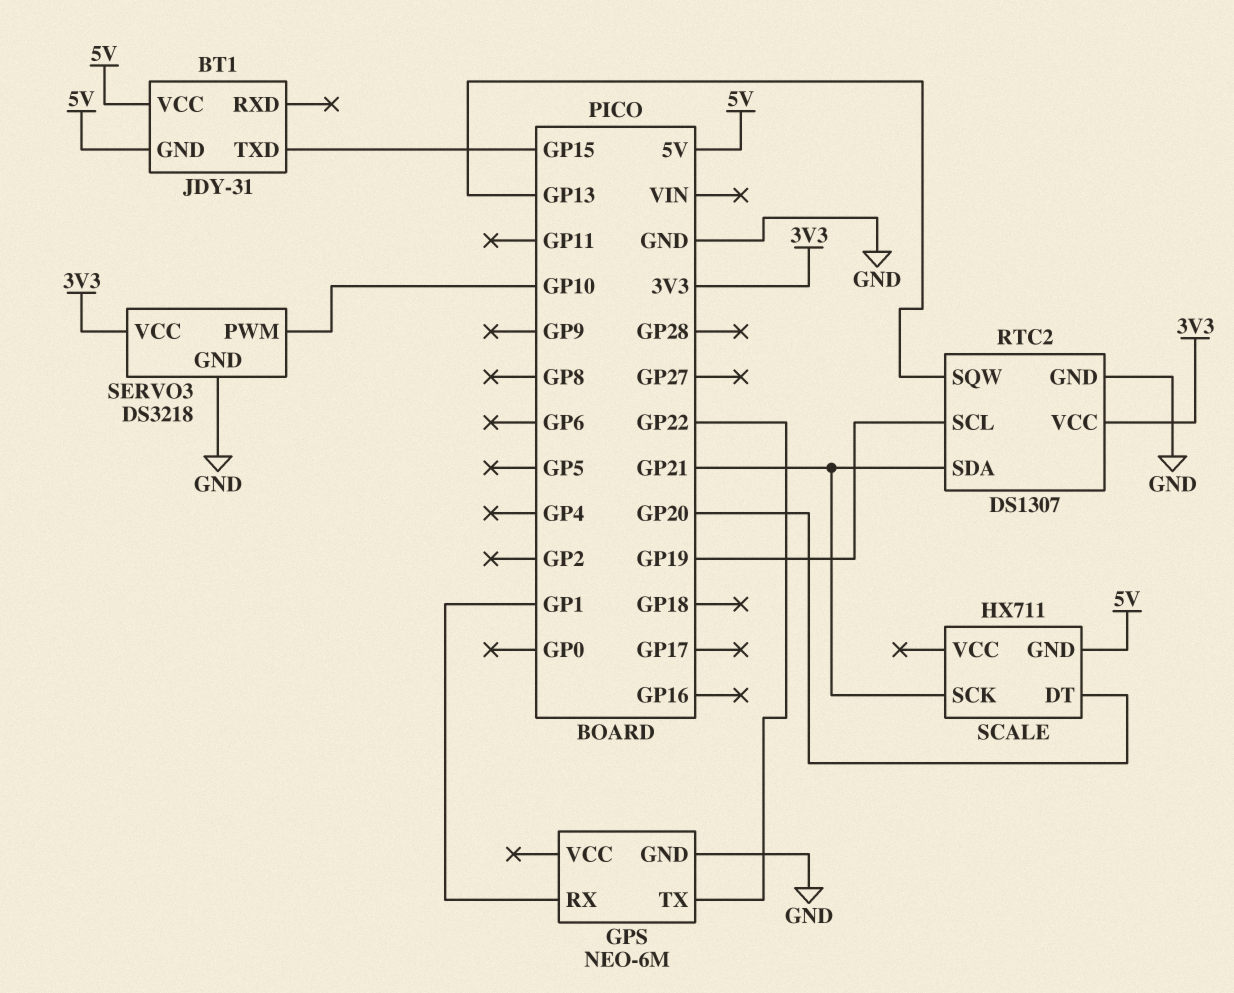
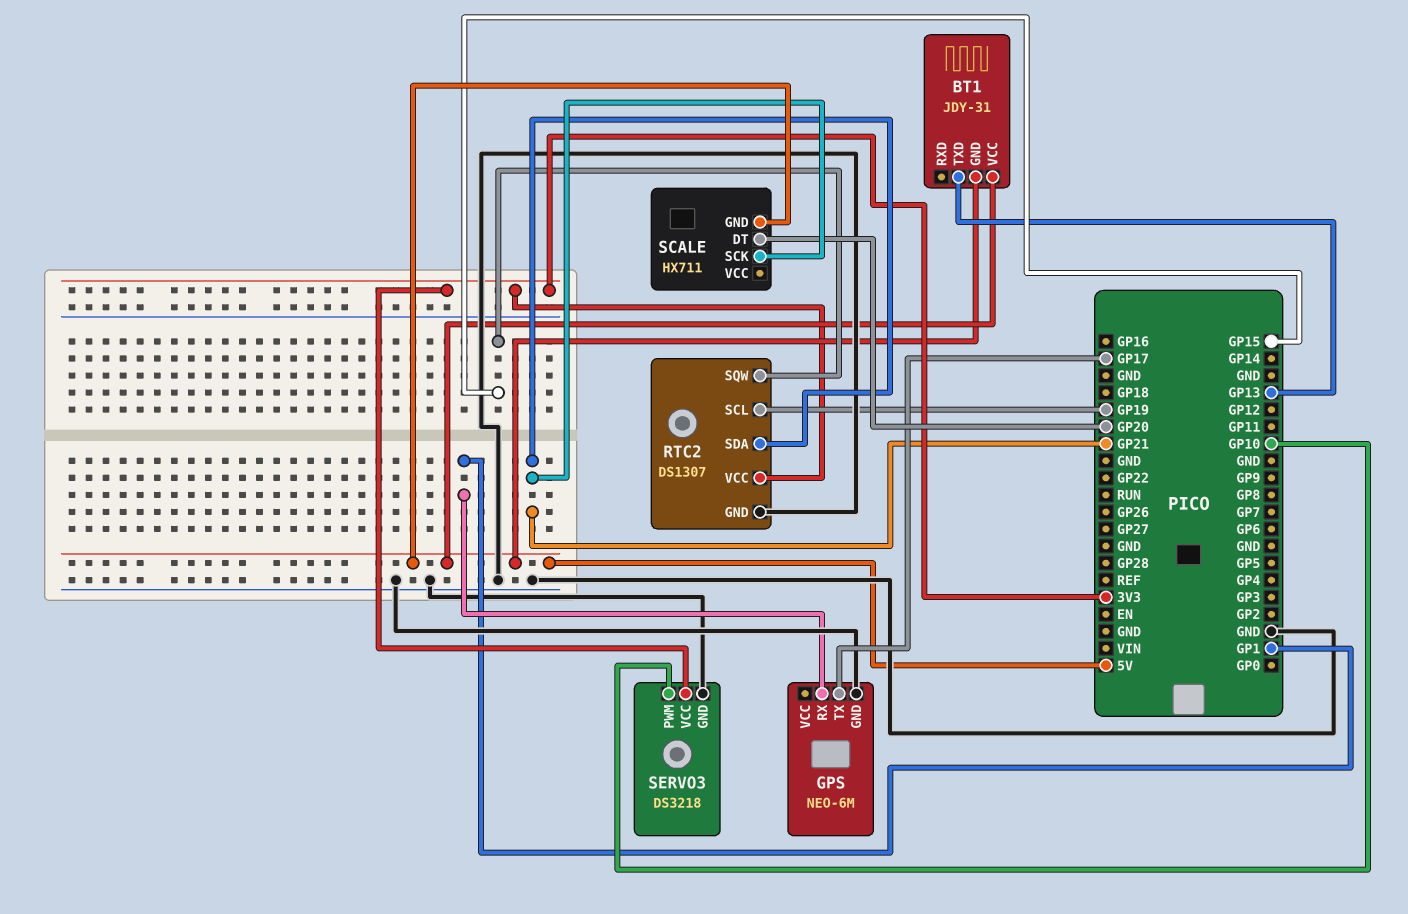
BT1 pin TXD: GP15 -> GP13
GPS pin TX: GP22 -> GP17
RTC2 pin SQW: GP13 -> GP15

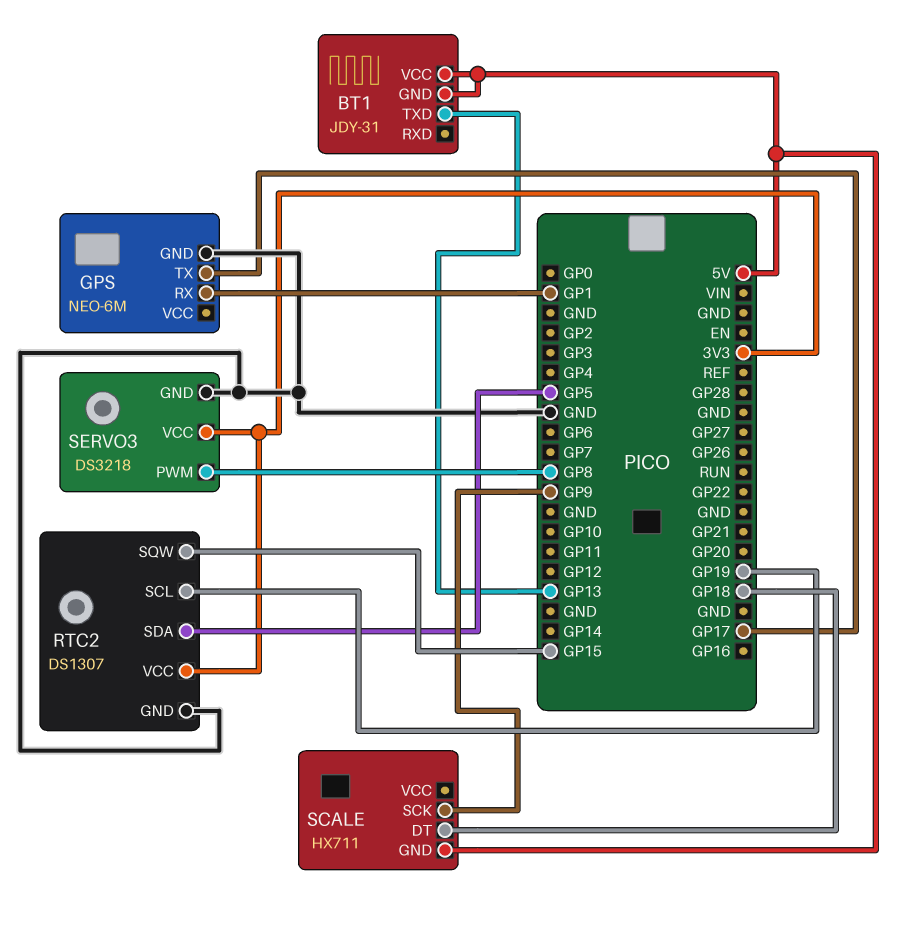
RTC2 pin SDA: GP21 -> GP5
SCALE pin DT: GP20 -> GP18
SCALE pin SCK: GP21 -> GP9
SERVO3 pin PWM: GP10 -> GP8

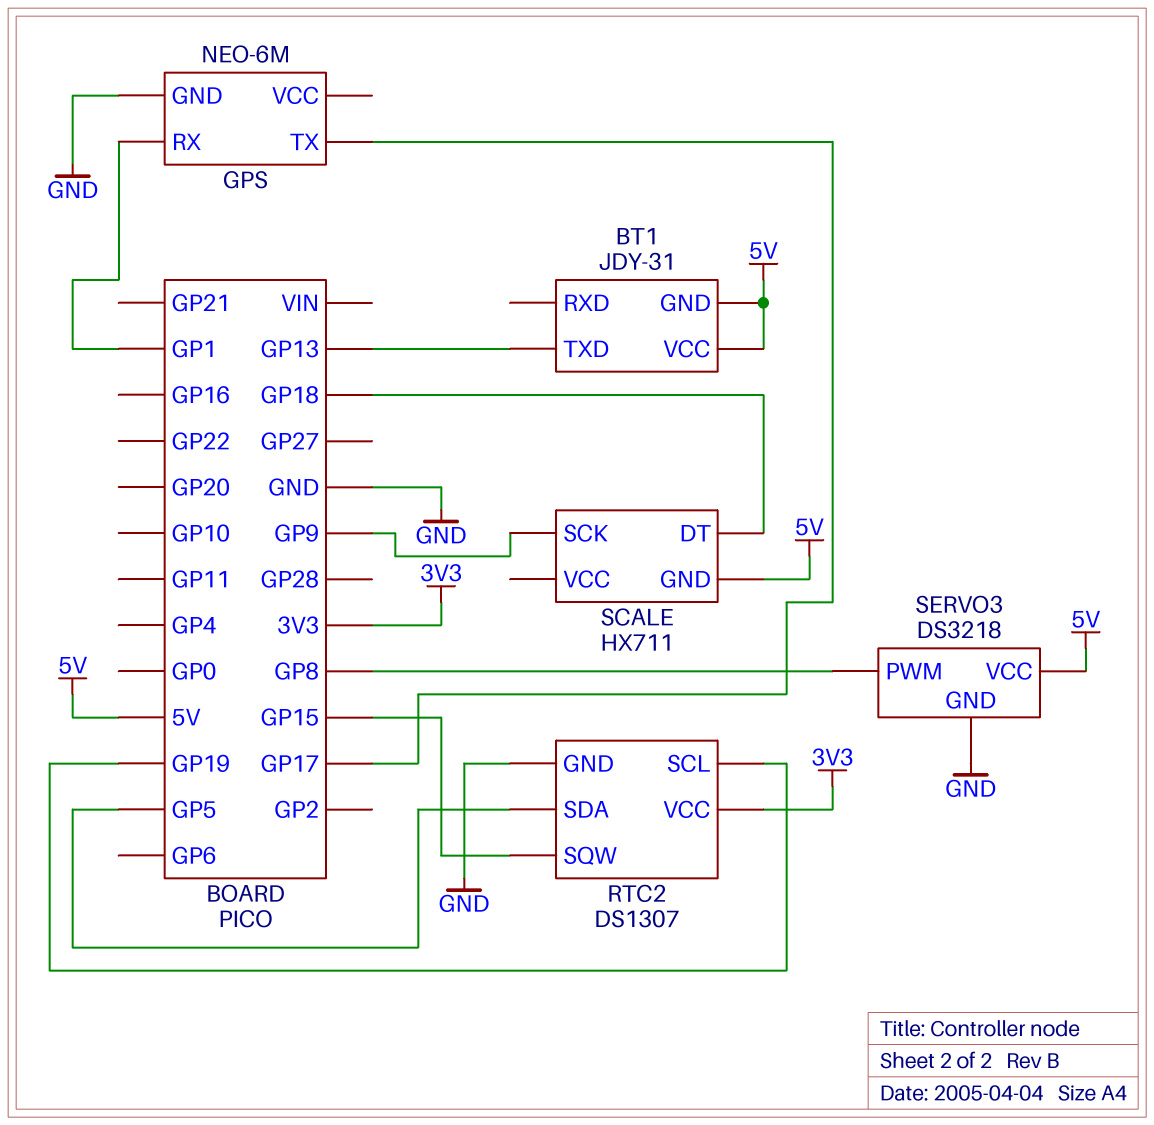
SERVO3 pin VCC: 3V3 -> 5V

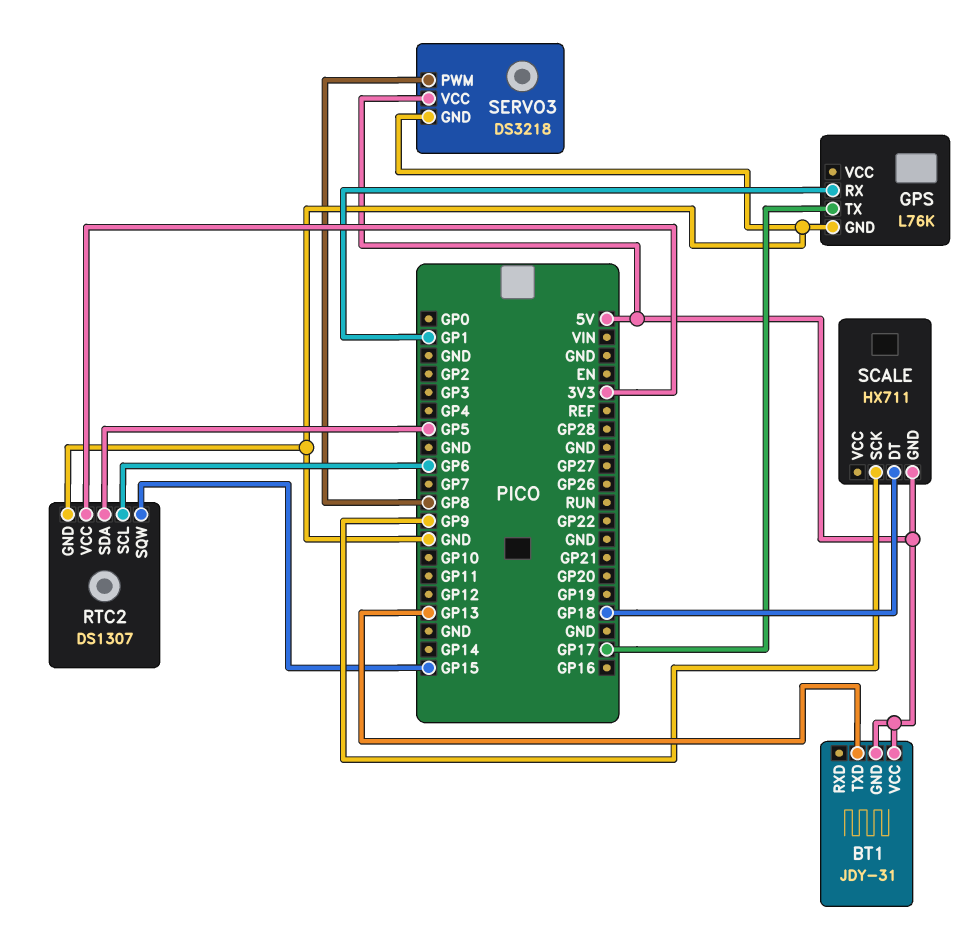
GPS: NEO-6M -> L76K
RTC2 pin SCL: GP19 -> GP6

